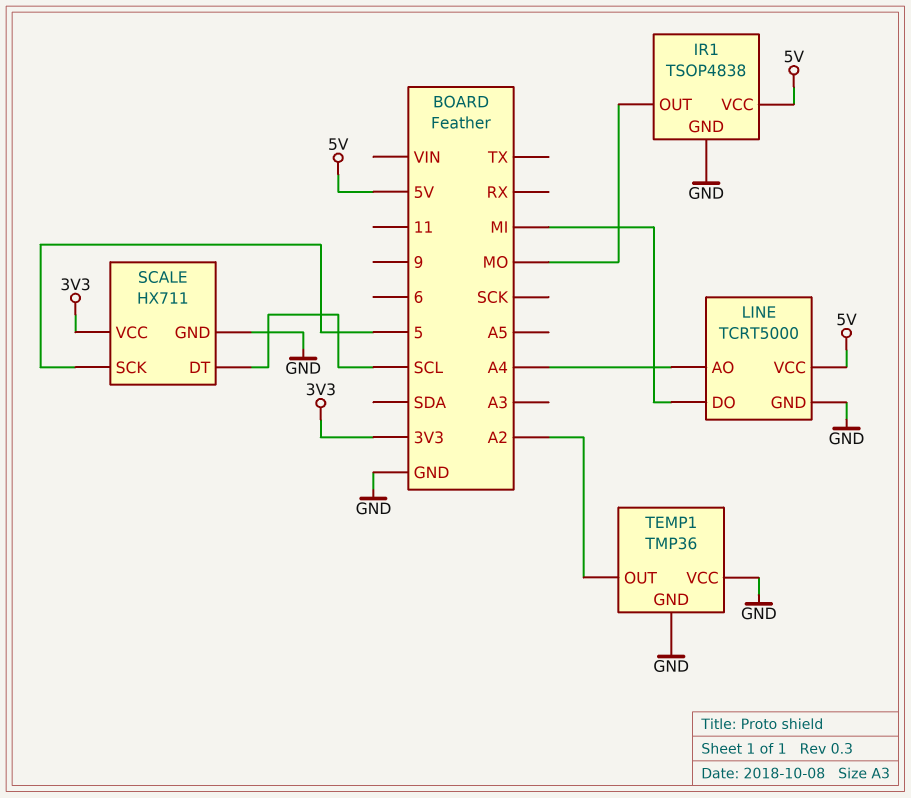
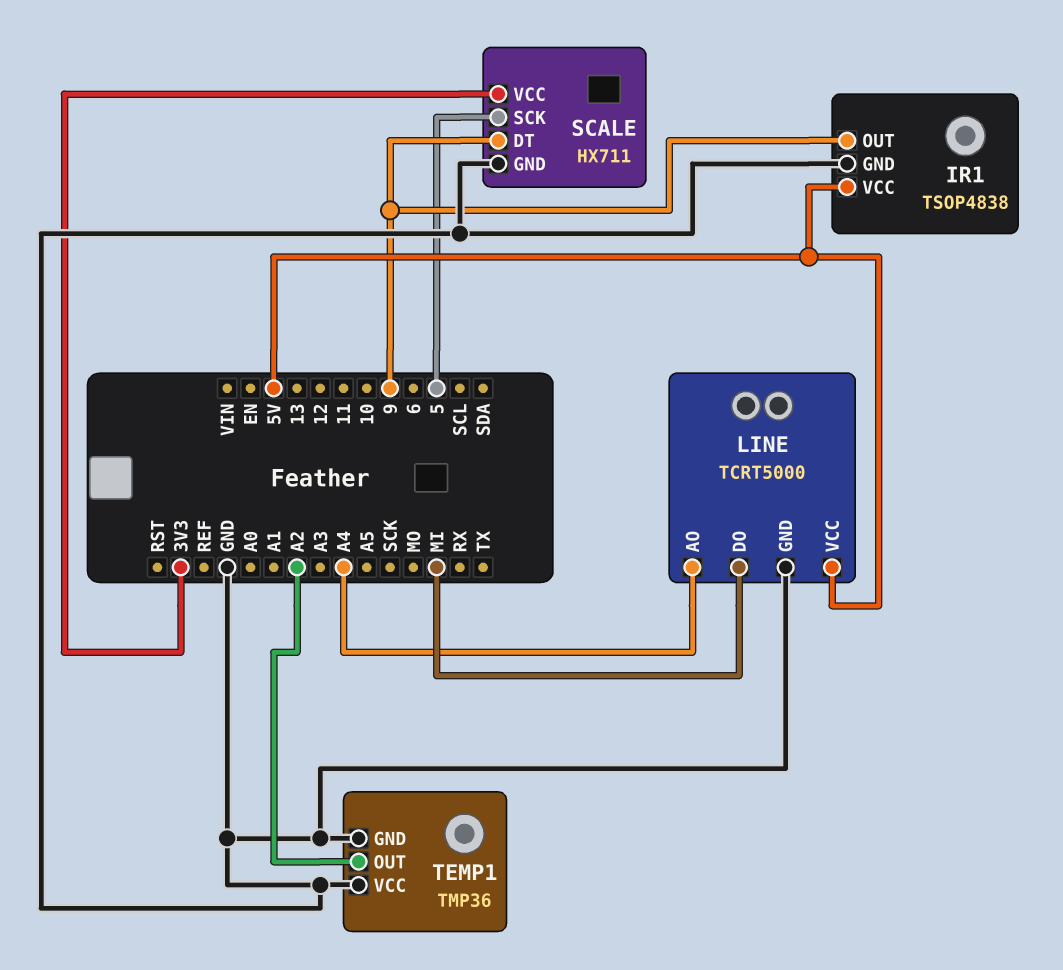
IR1 pin OUT: MO -> 9
SCALE pin DT: SCL -> 9

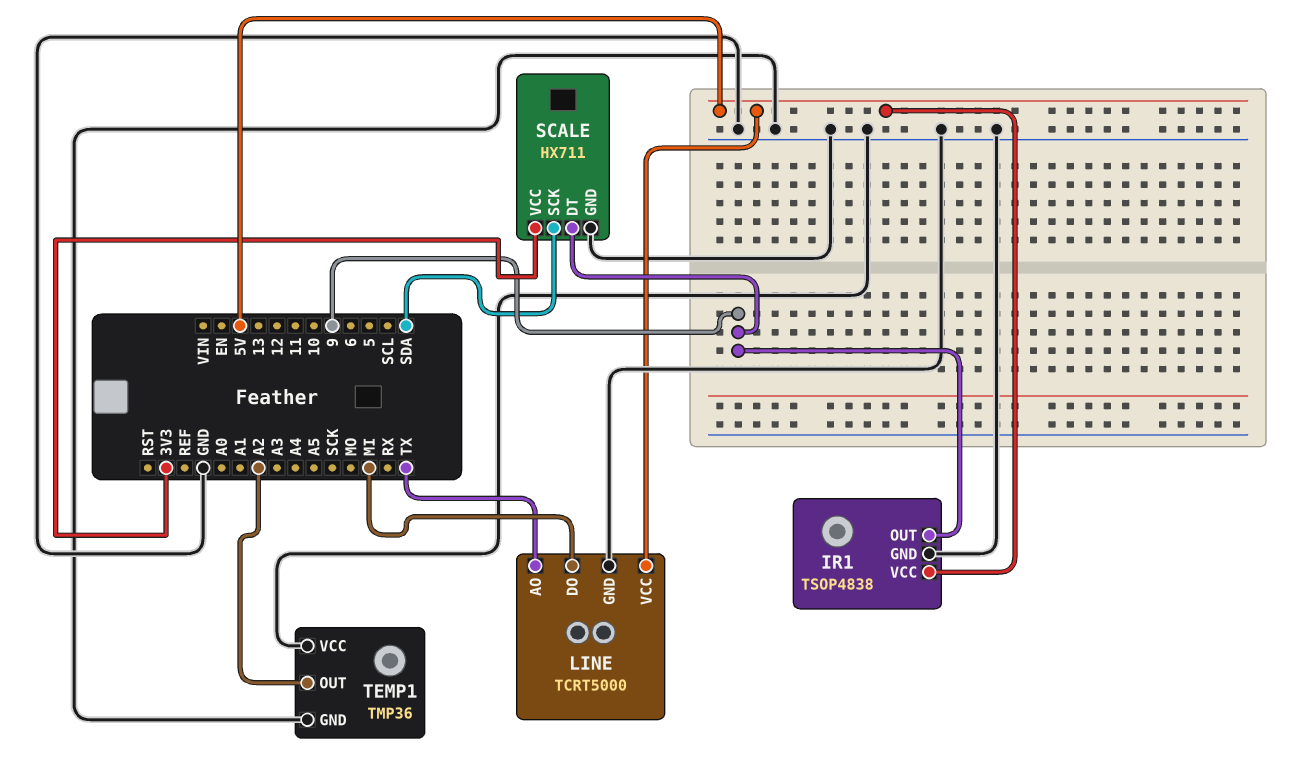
LINE pin AO: A4 -> TX
SCALE pin SCK: 5 -> SDA

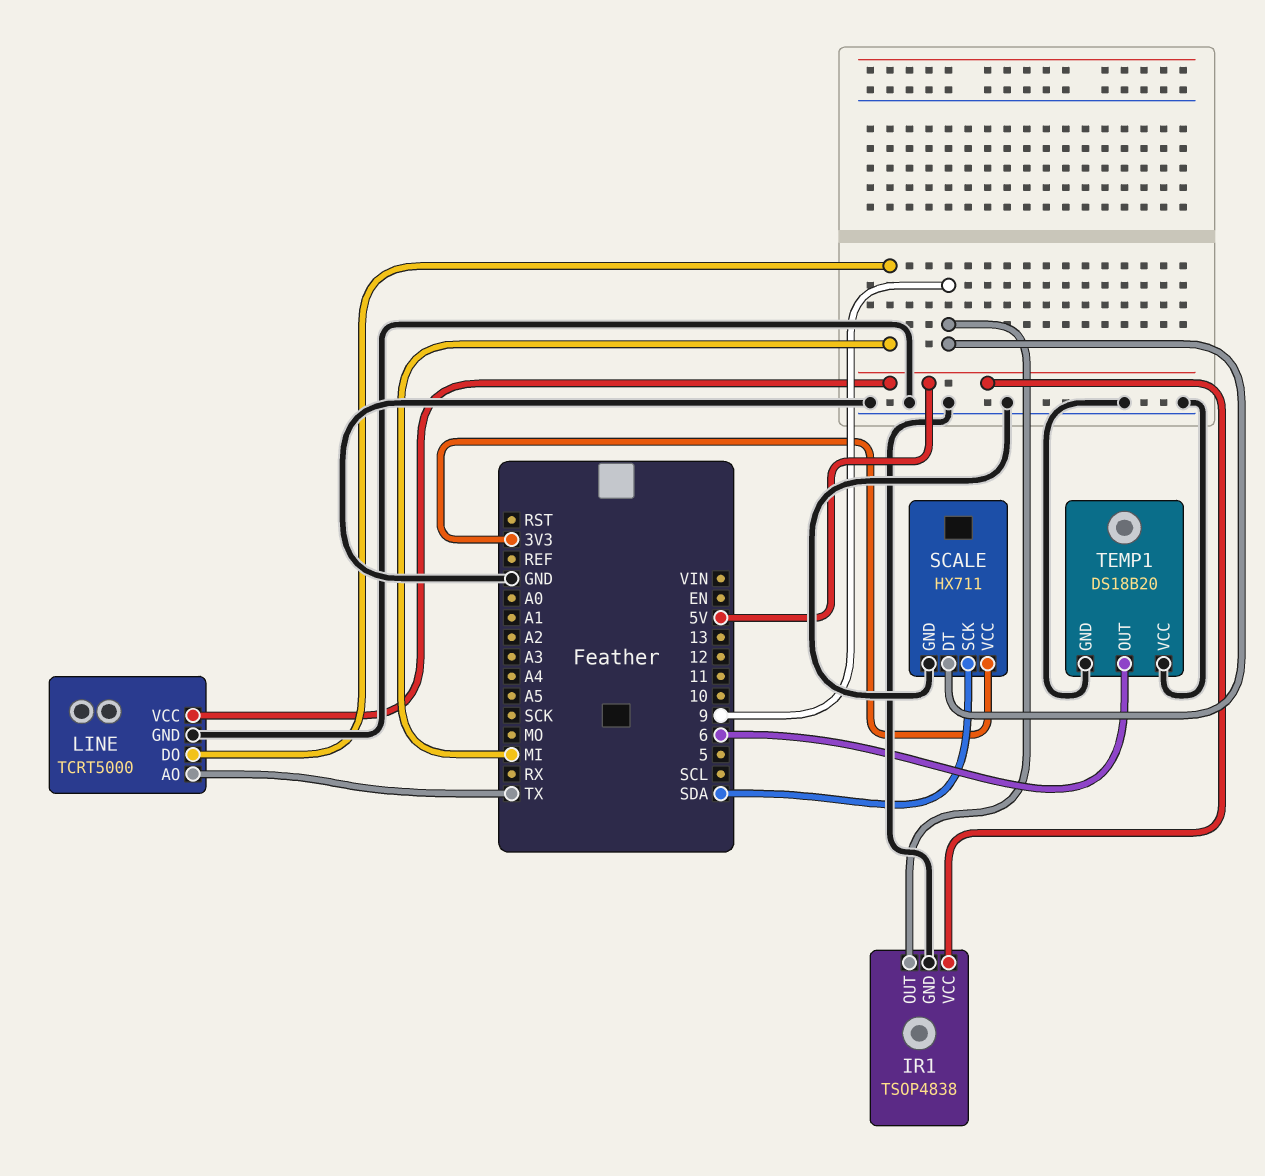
TEMP1: TMP36 -> DS18B20
TEMP1 pin OUT: A2 -> 6

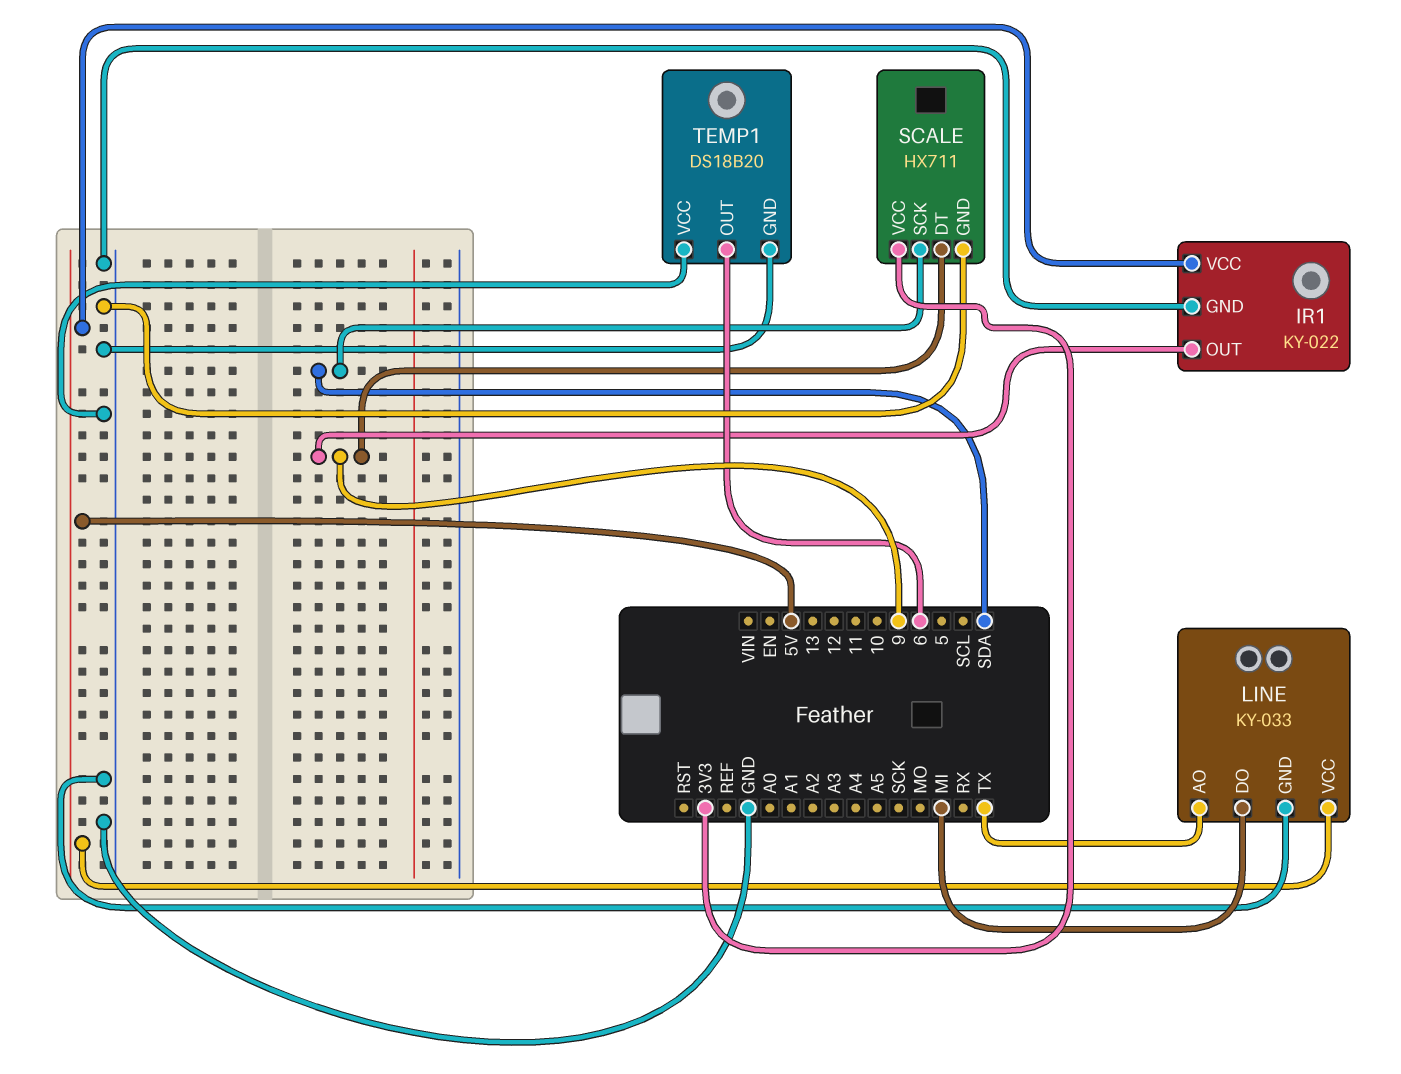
IR1: TSOP4838 -> KY-022
LINE: TCRT5000 -> KY-033

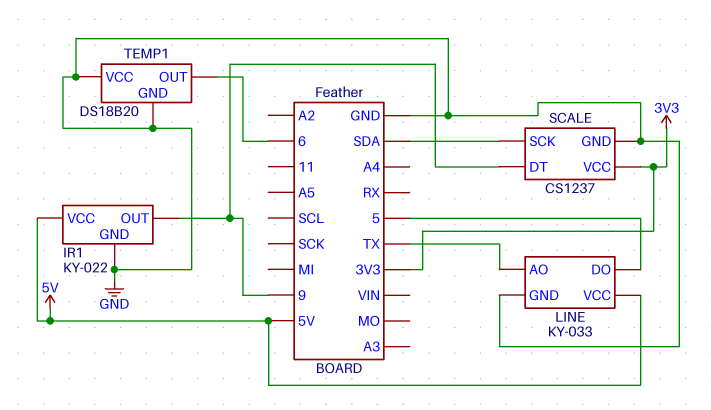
LINE pin DO: MI -> 5
SCALE: HX711 -> CS1237

